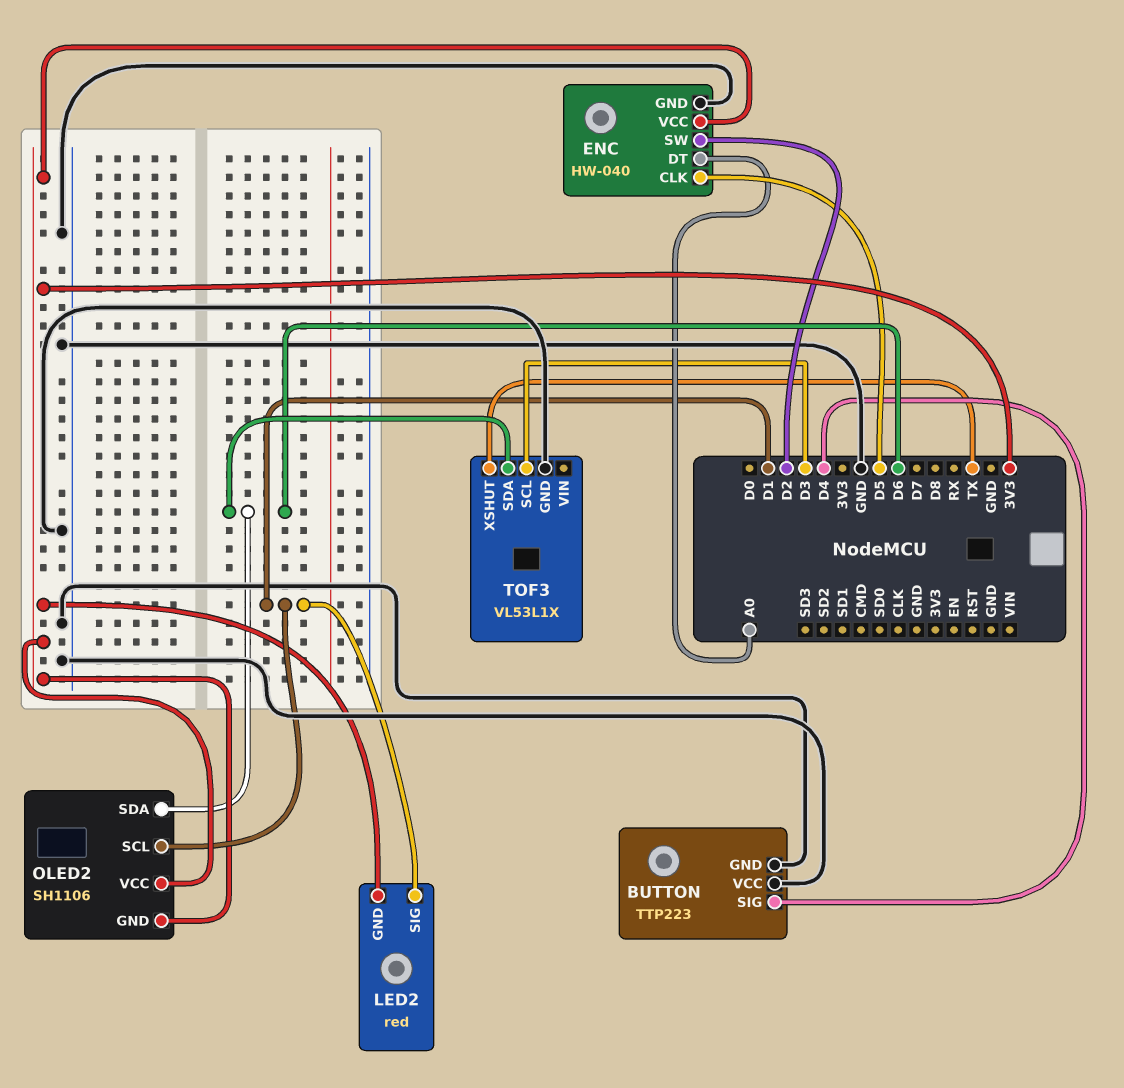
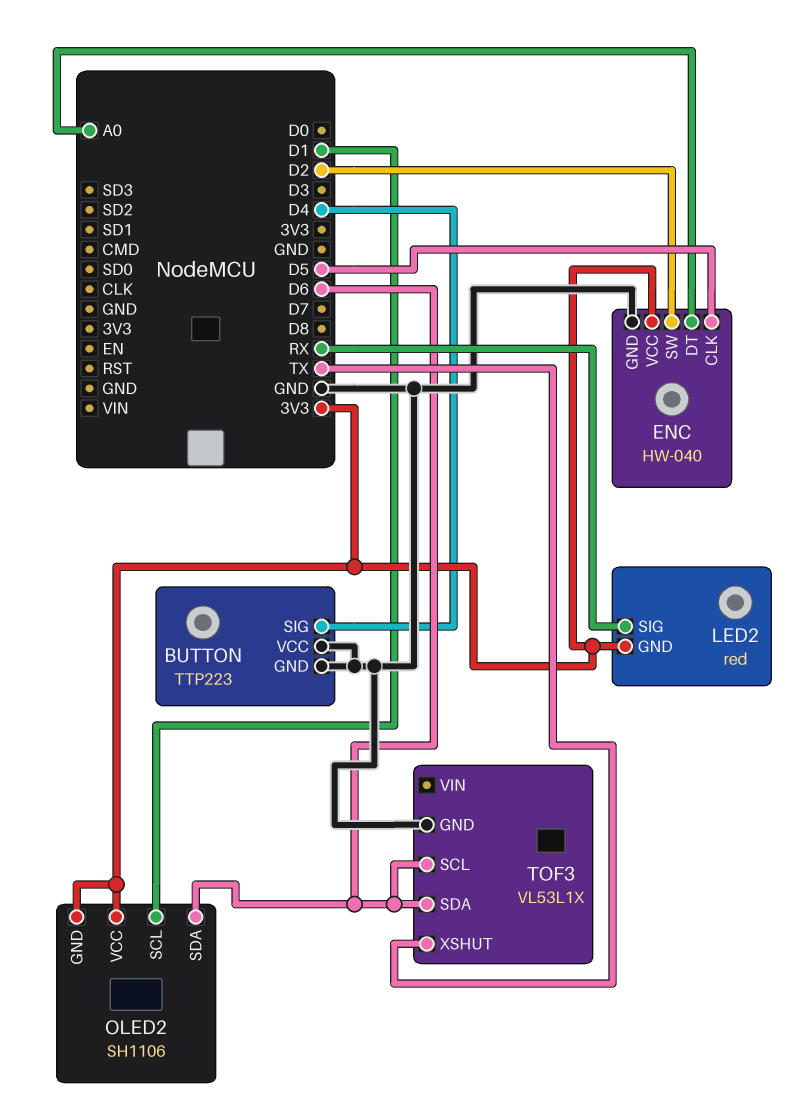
LED2 pin SIG: D1 -> RX
TOF3 pin SCL: D3 -> D6

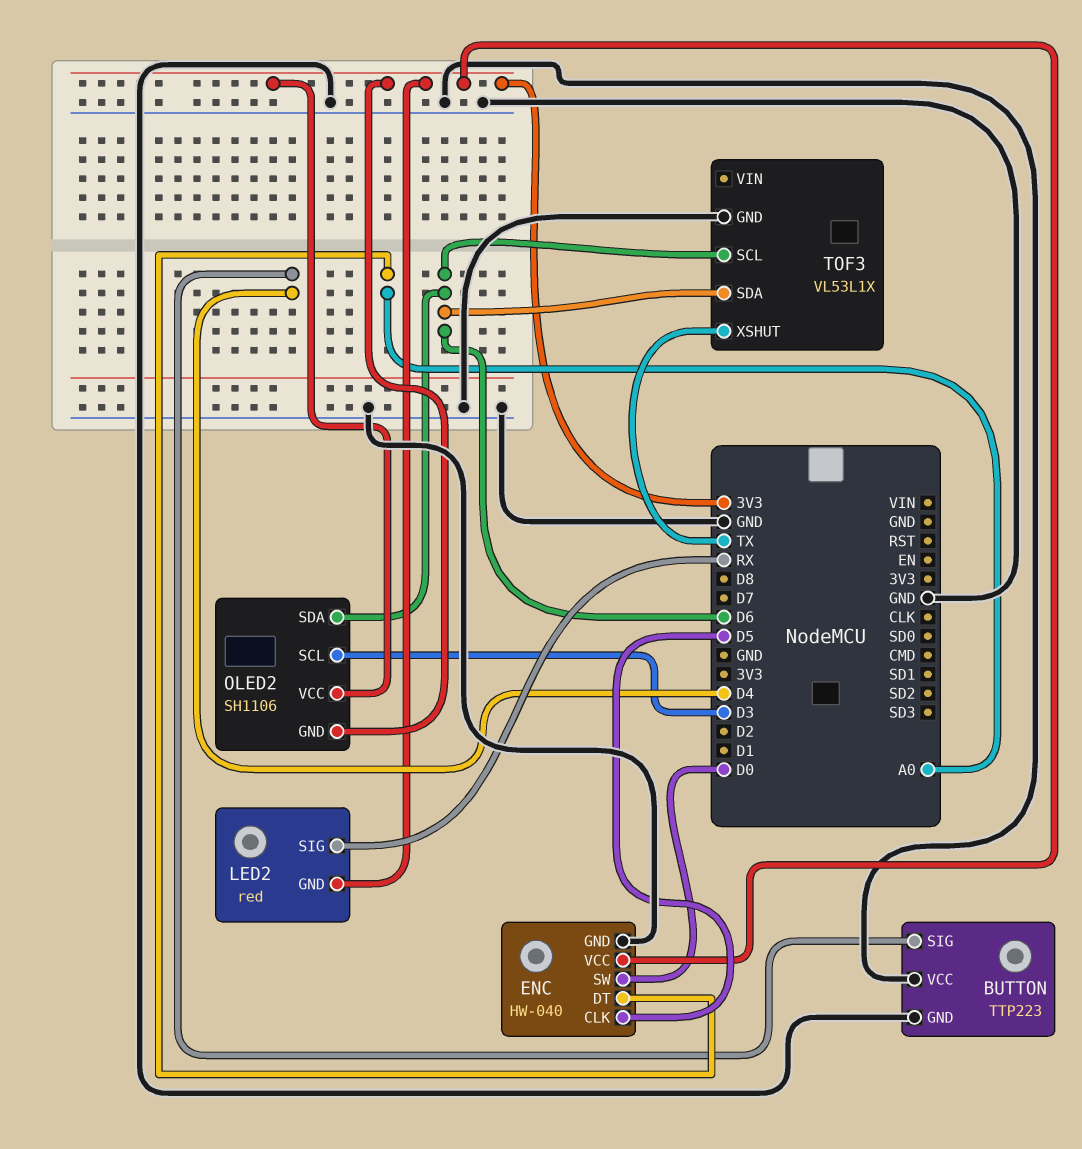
ENC pin SW: D2 -> D0
OLED2 pin SCL: D1 -> D3

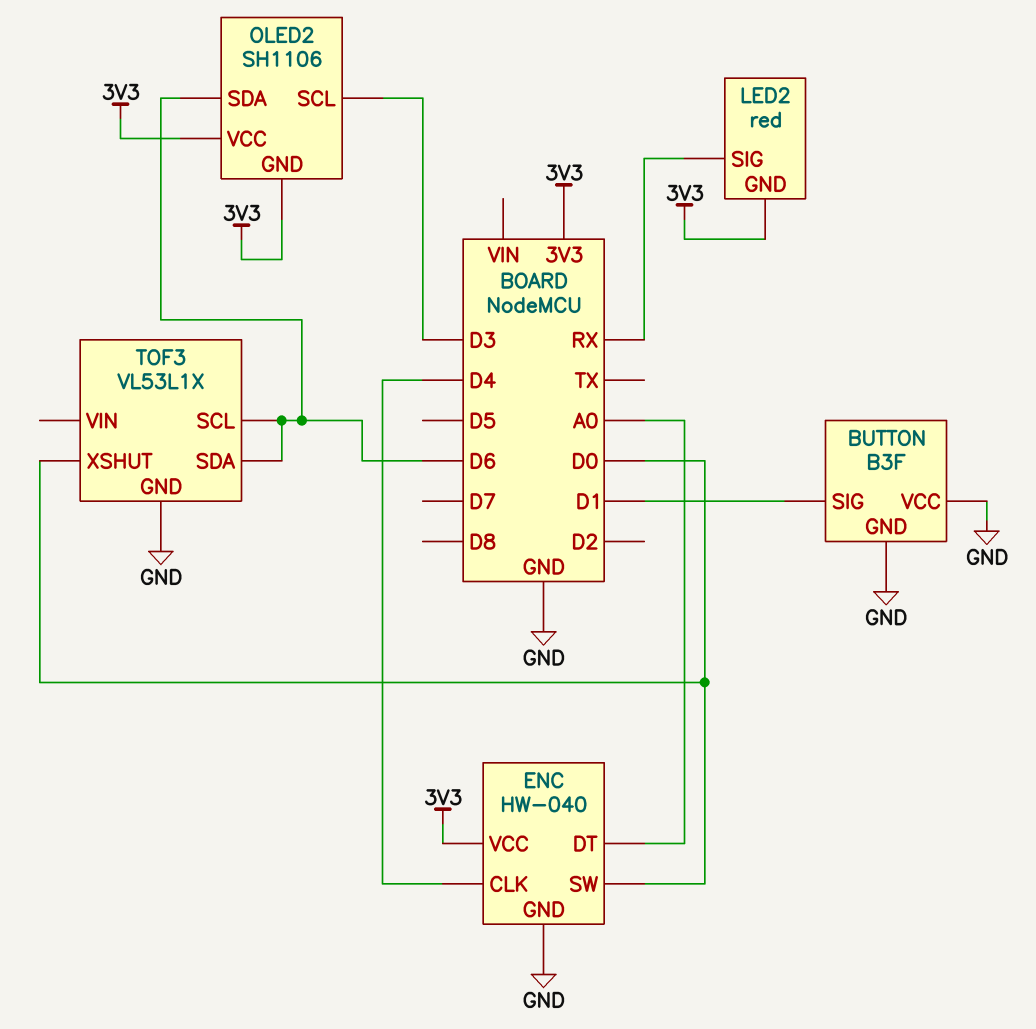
BUTTON: TTP223 -> B3F
BUTTON pin SIG: D4 -> D1
ENC pin CLK: D5 -> D4
TOF3 pin XSHUT: TX -> D0

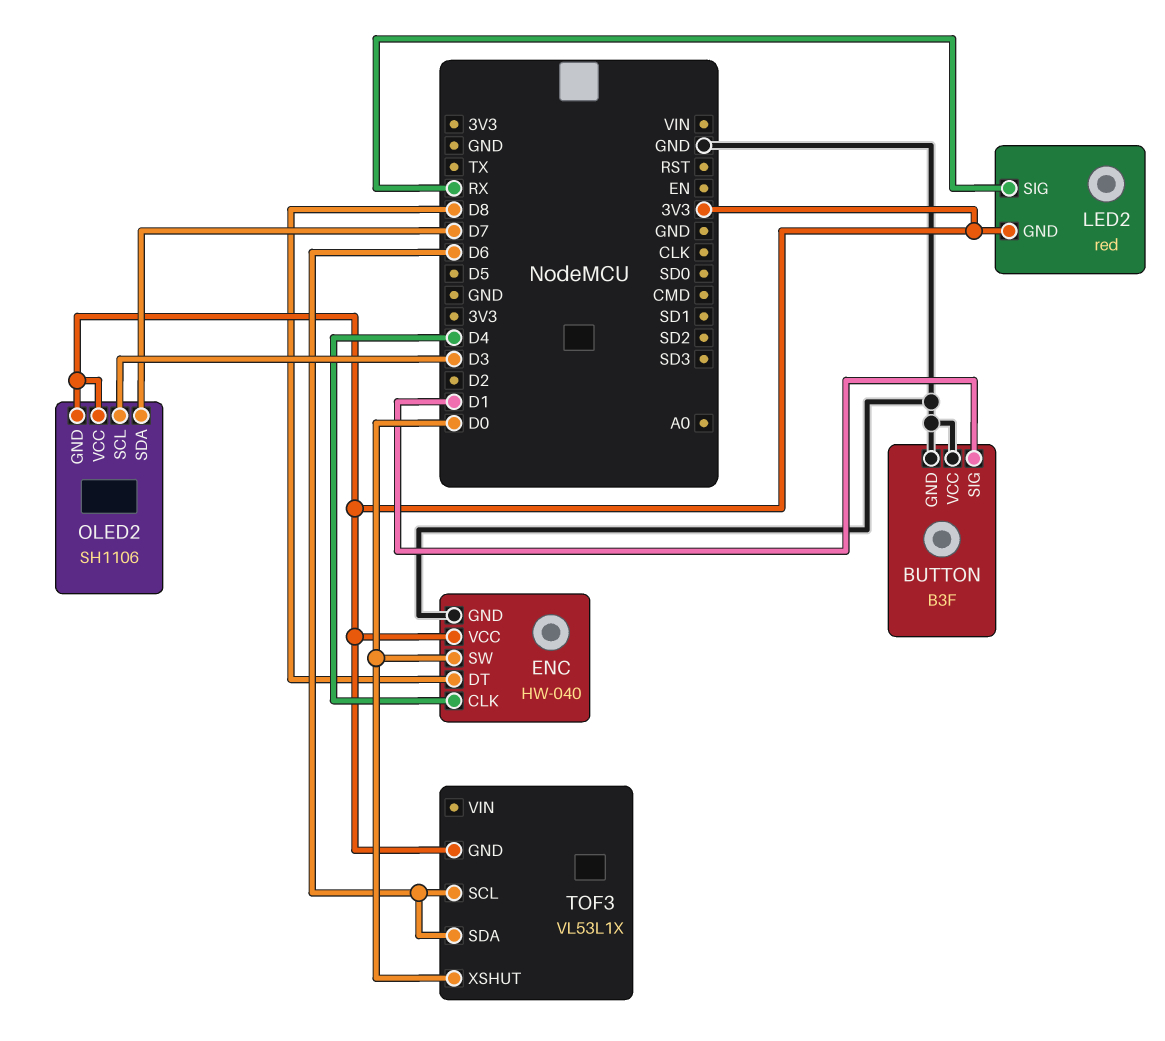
ENC pin DT: A0 -> D8
OLED2 pin SDA: D6 -> D7
TOF3 pin GND: GND -> 3V3

